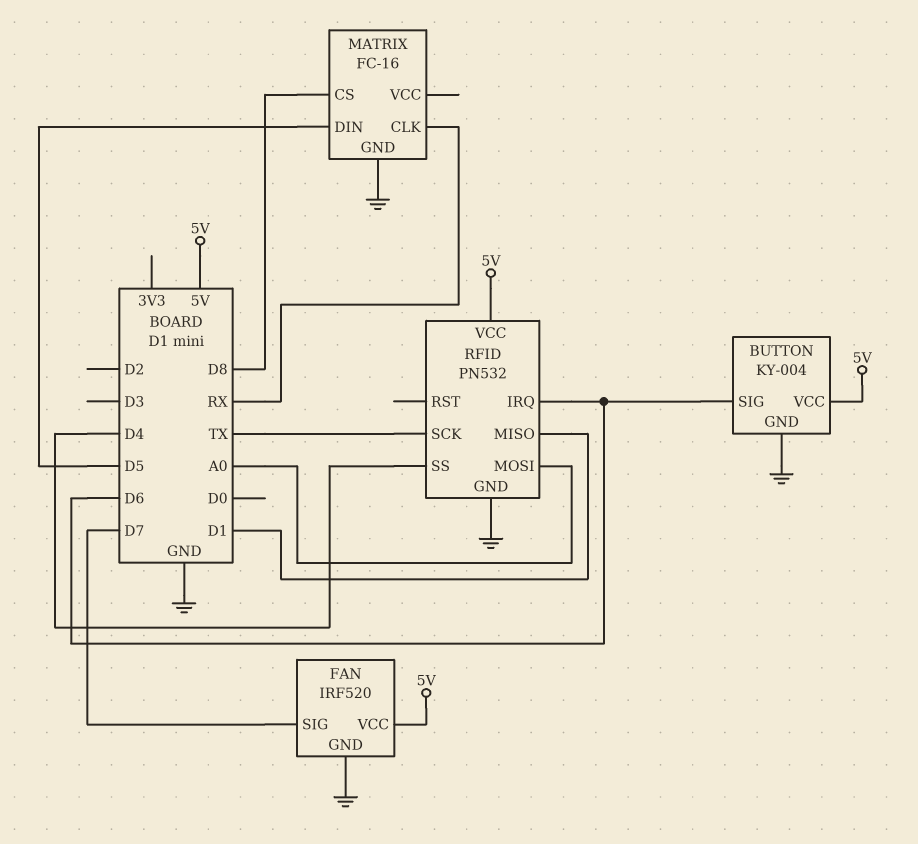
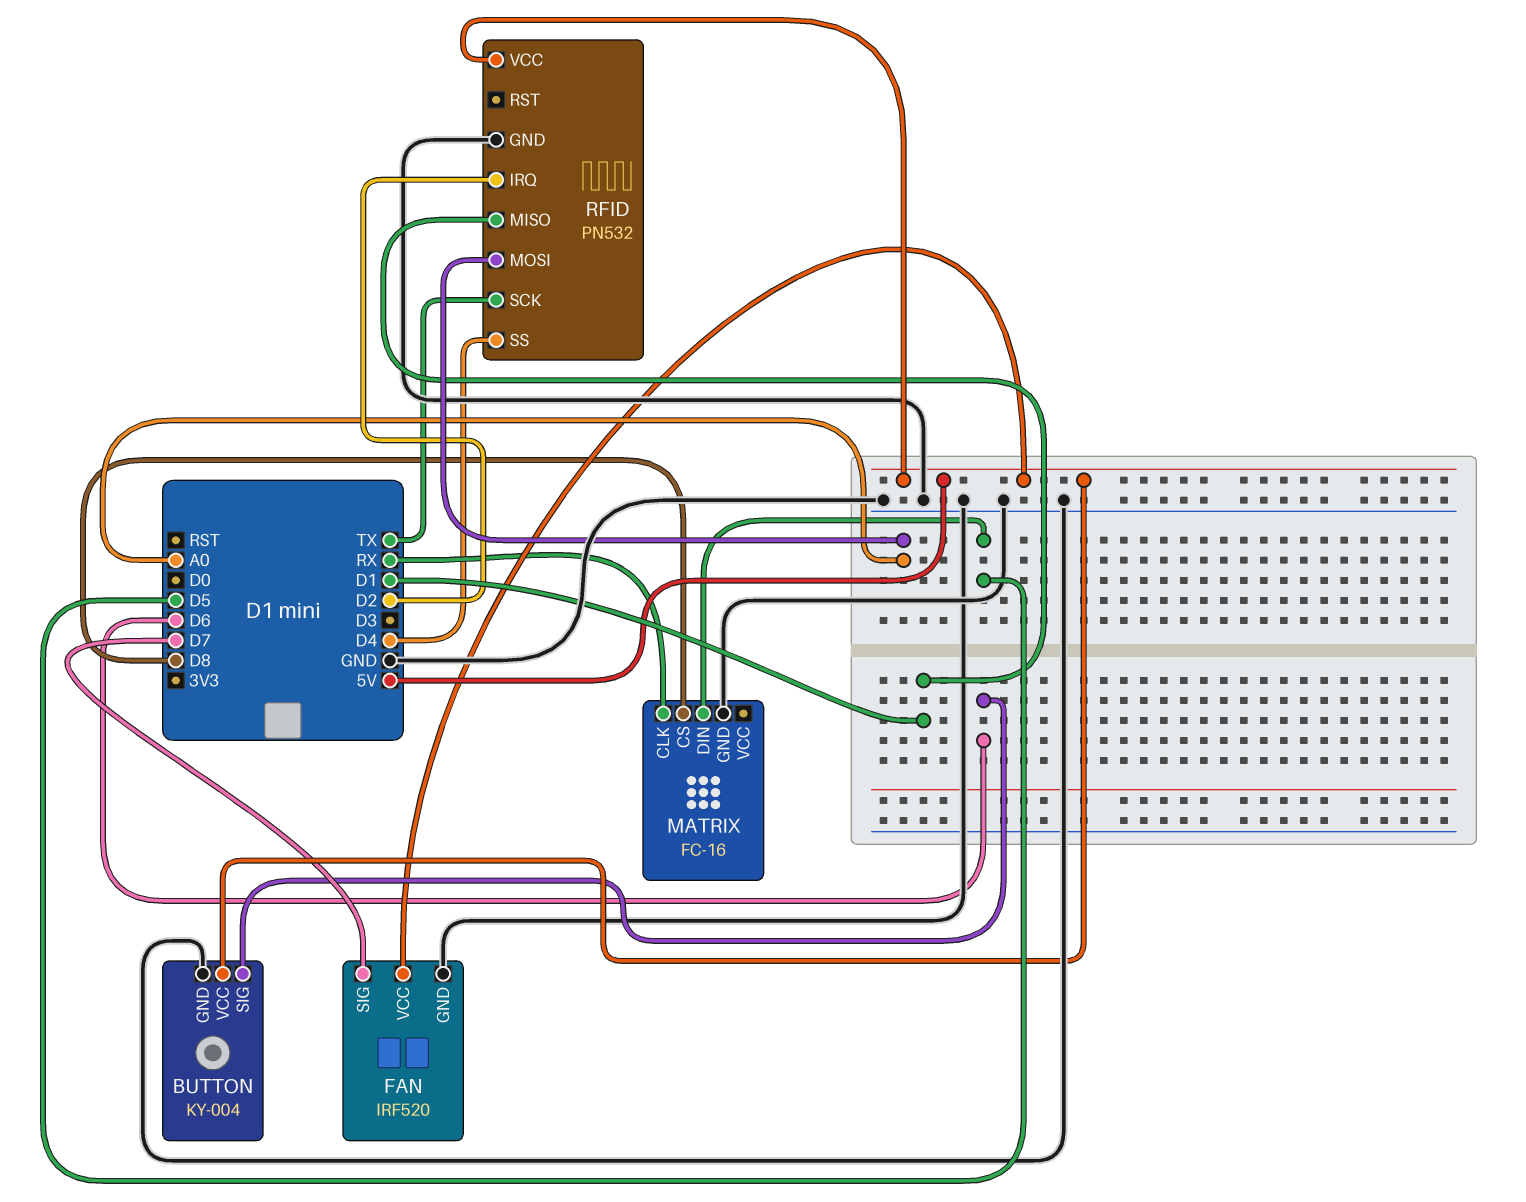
RFID pin IRQ: D6 -> D2

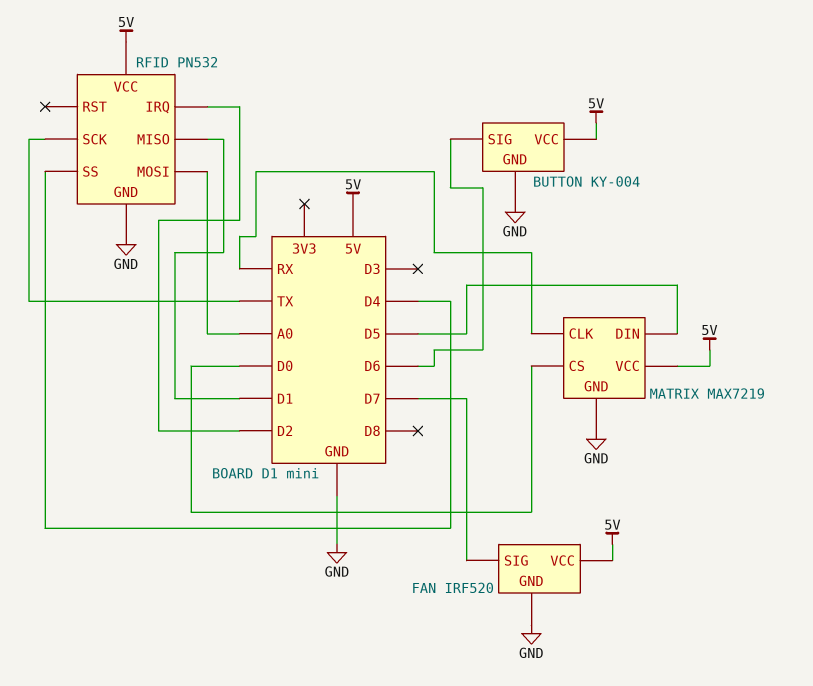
MATRIX: FC-16 -> MAX7219
MATRIX pin CS: D8 -> D0
MATRIX pin VCC: none -> 5V

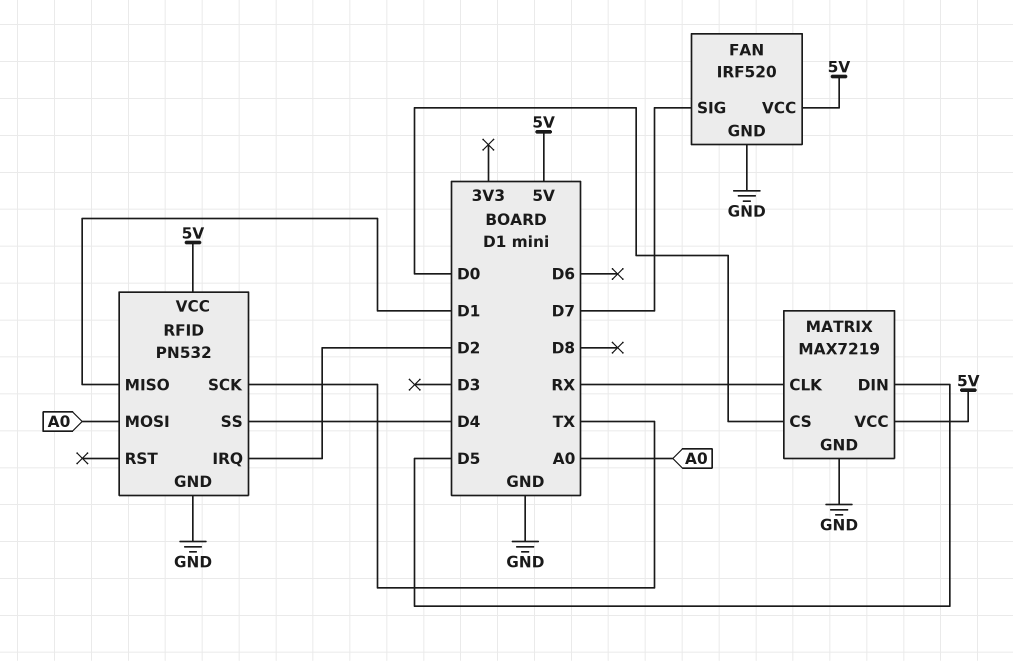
BUTTON: KY-004 -> none
BUTTON pin GND: GND -> none
BUTTON pin SIG: D6 -> none
BUTTON pin VCC: 5V -> none

